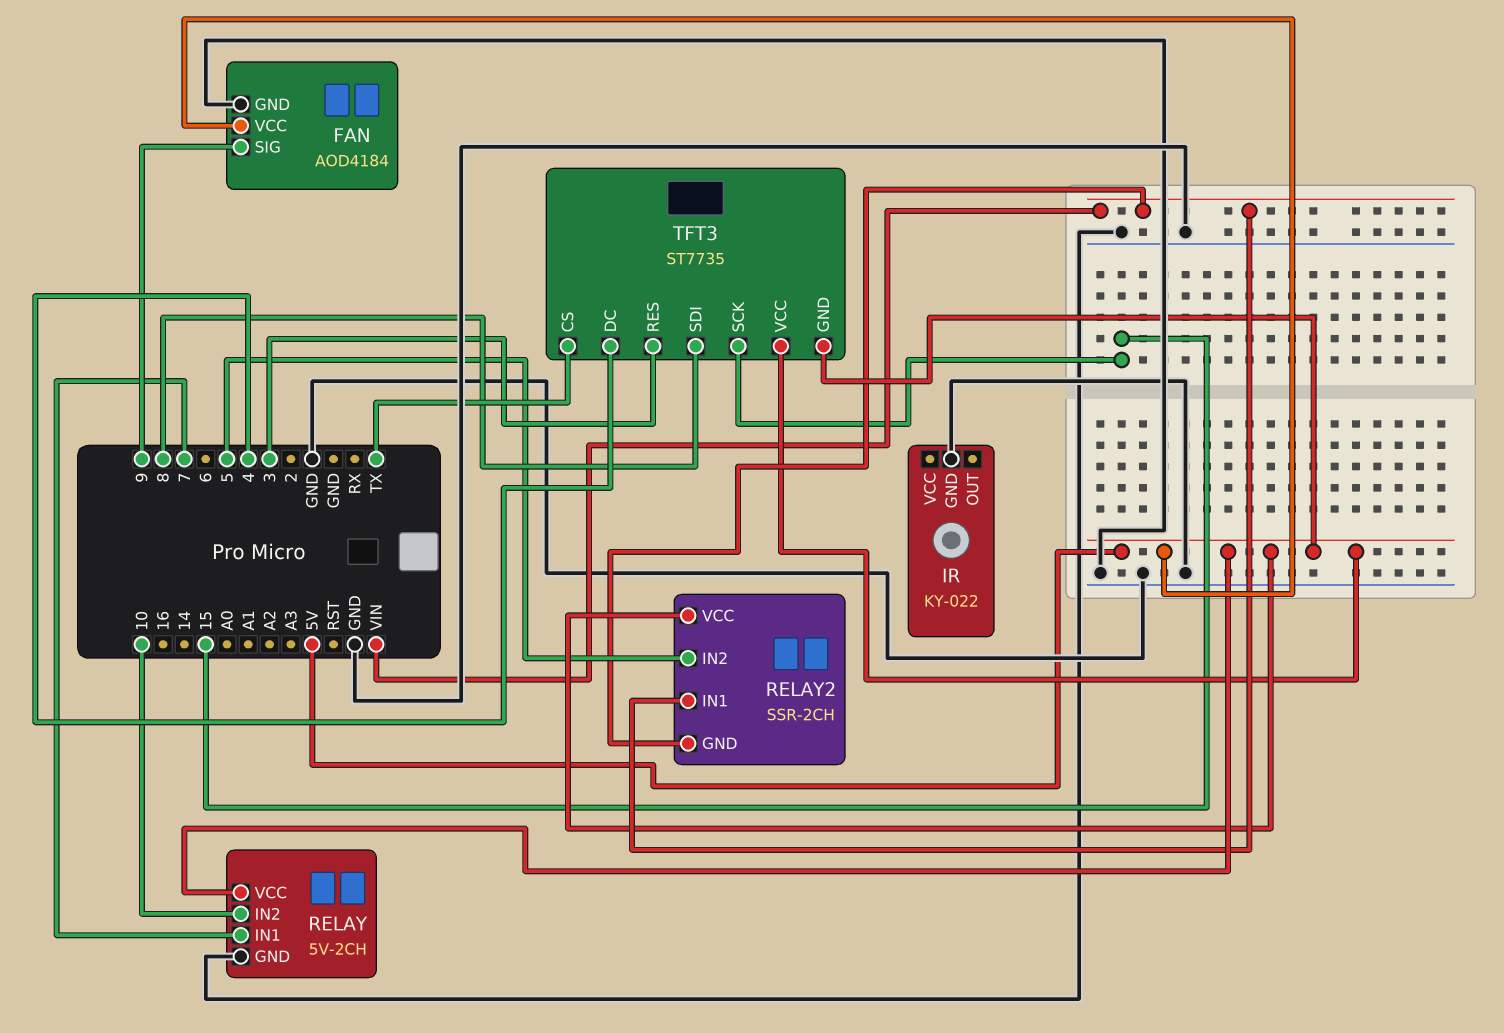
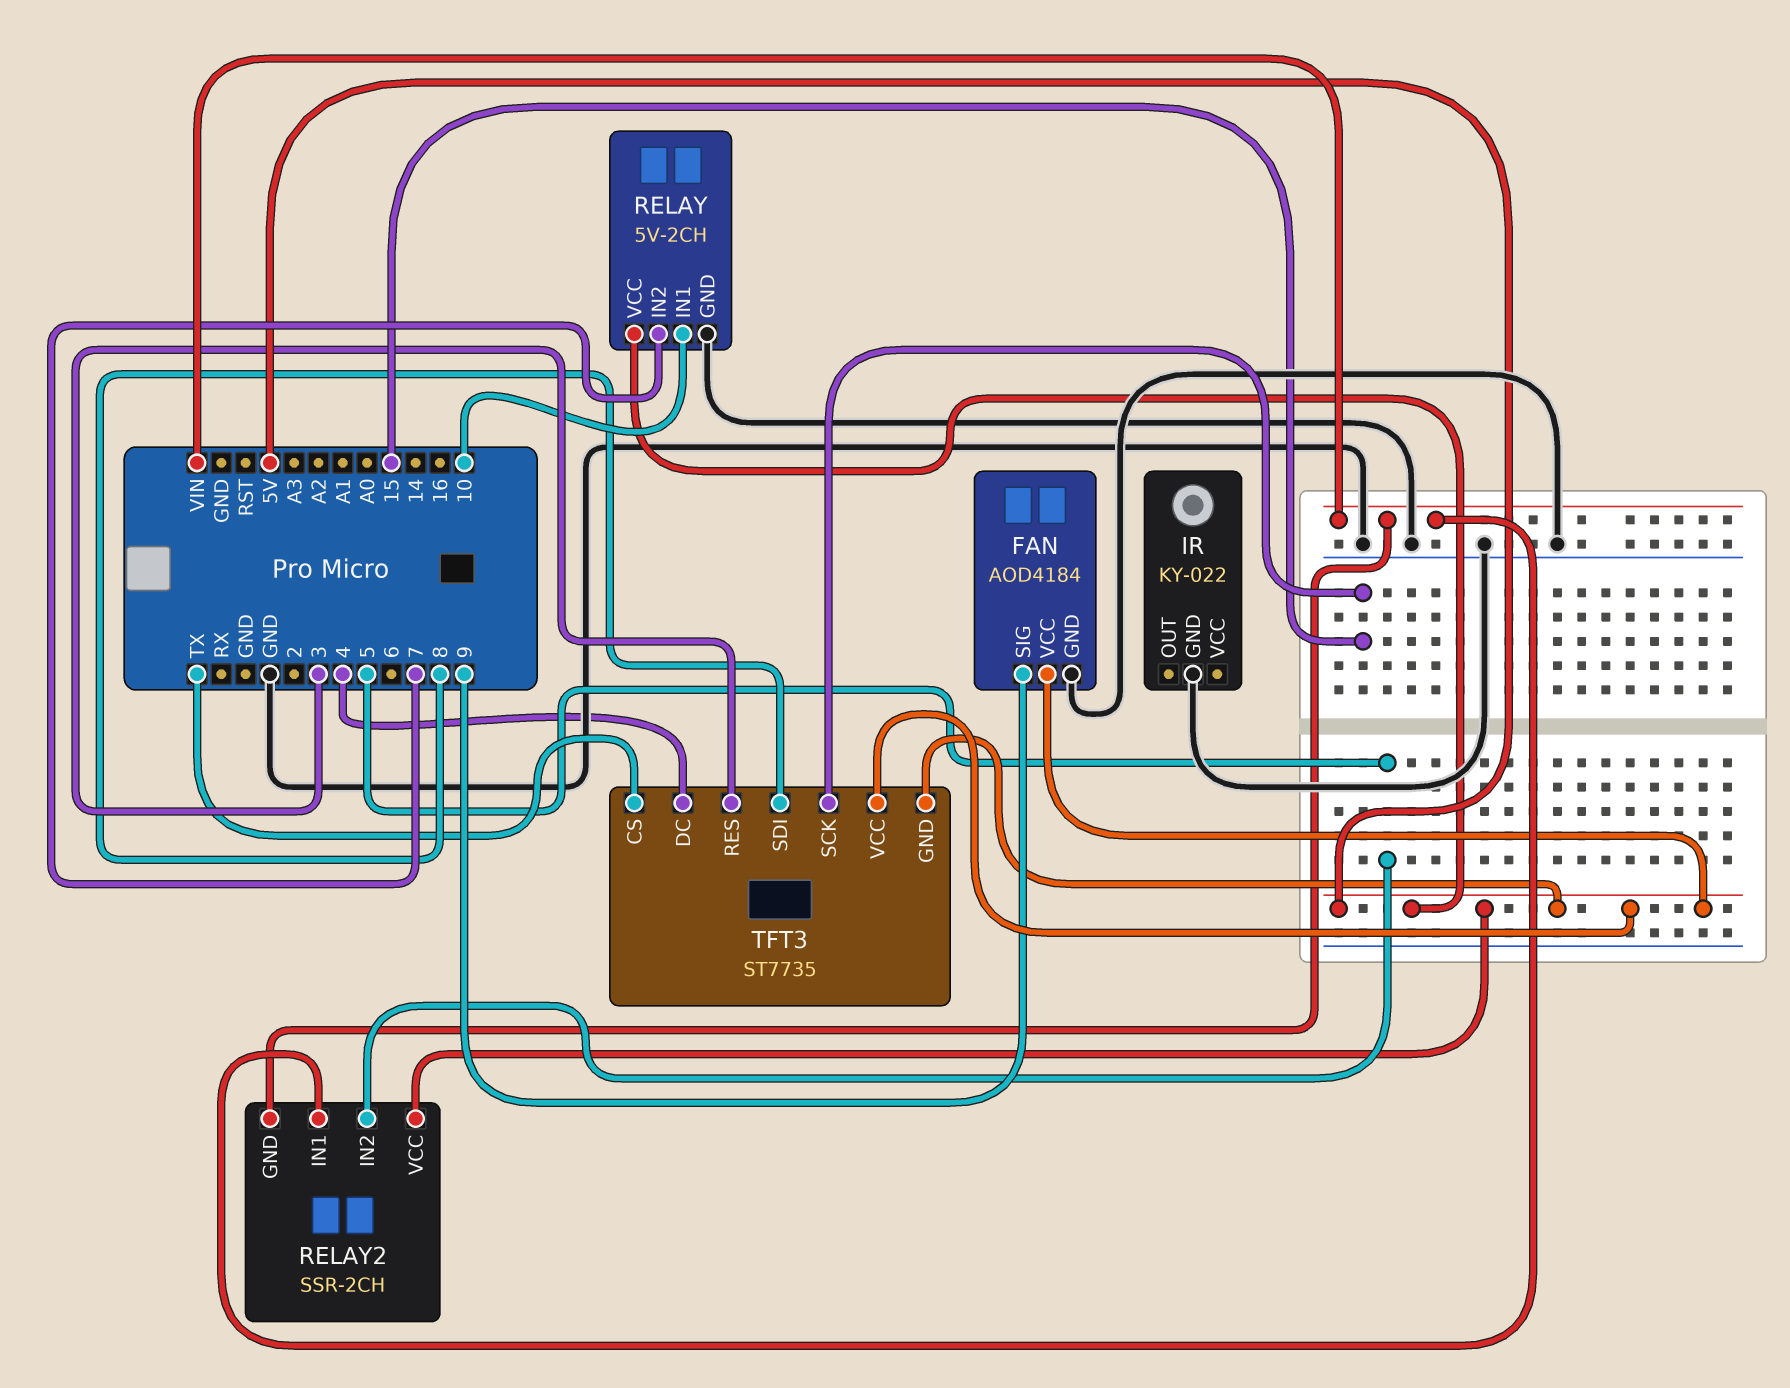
RELAY pin IN1: 7 -> 10
RELAY pin IN2: 10 -> 7

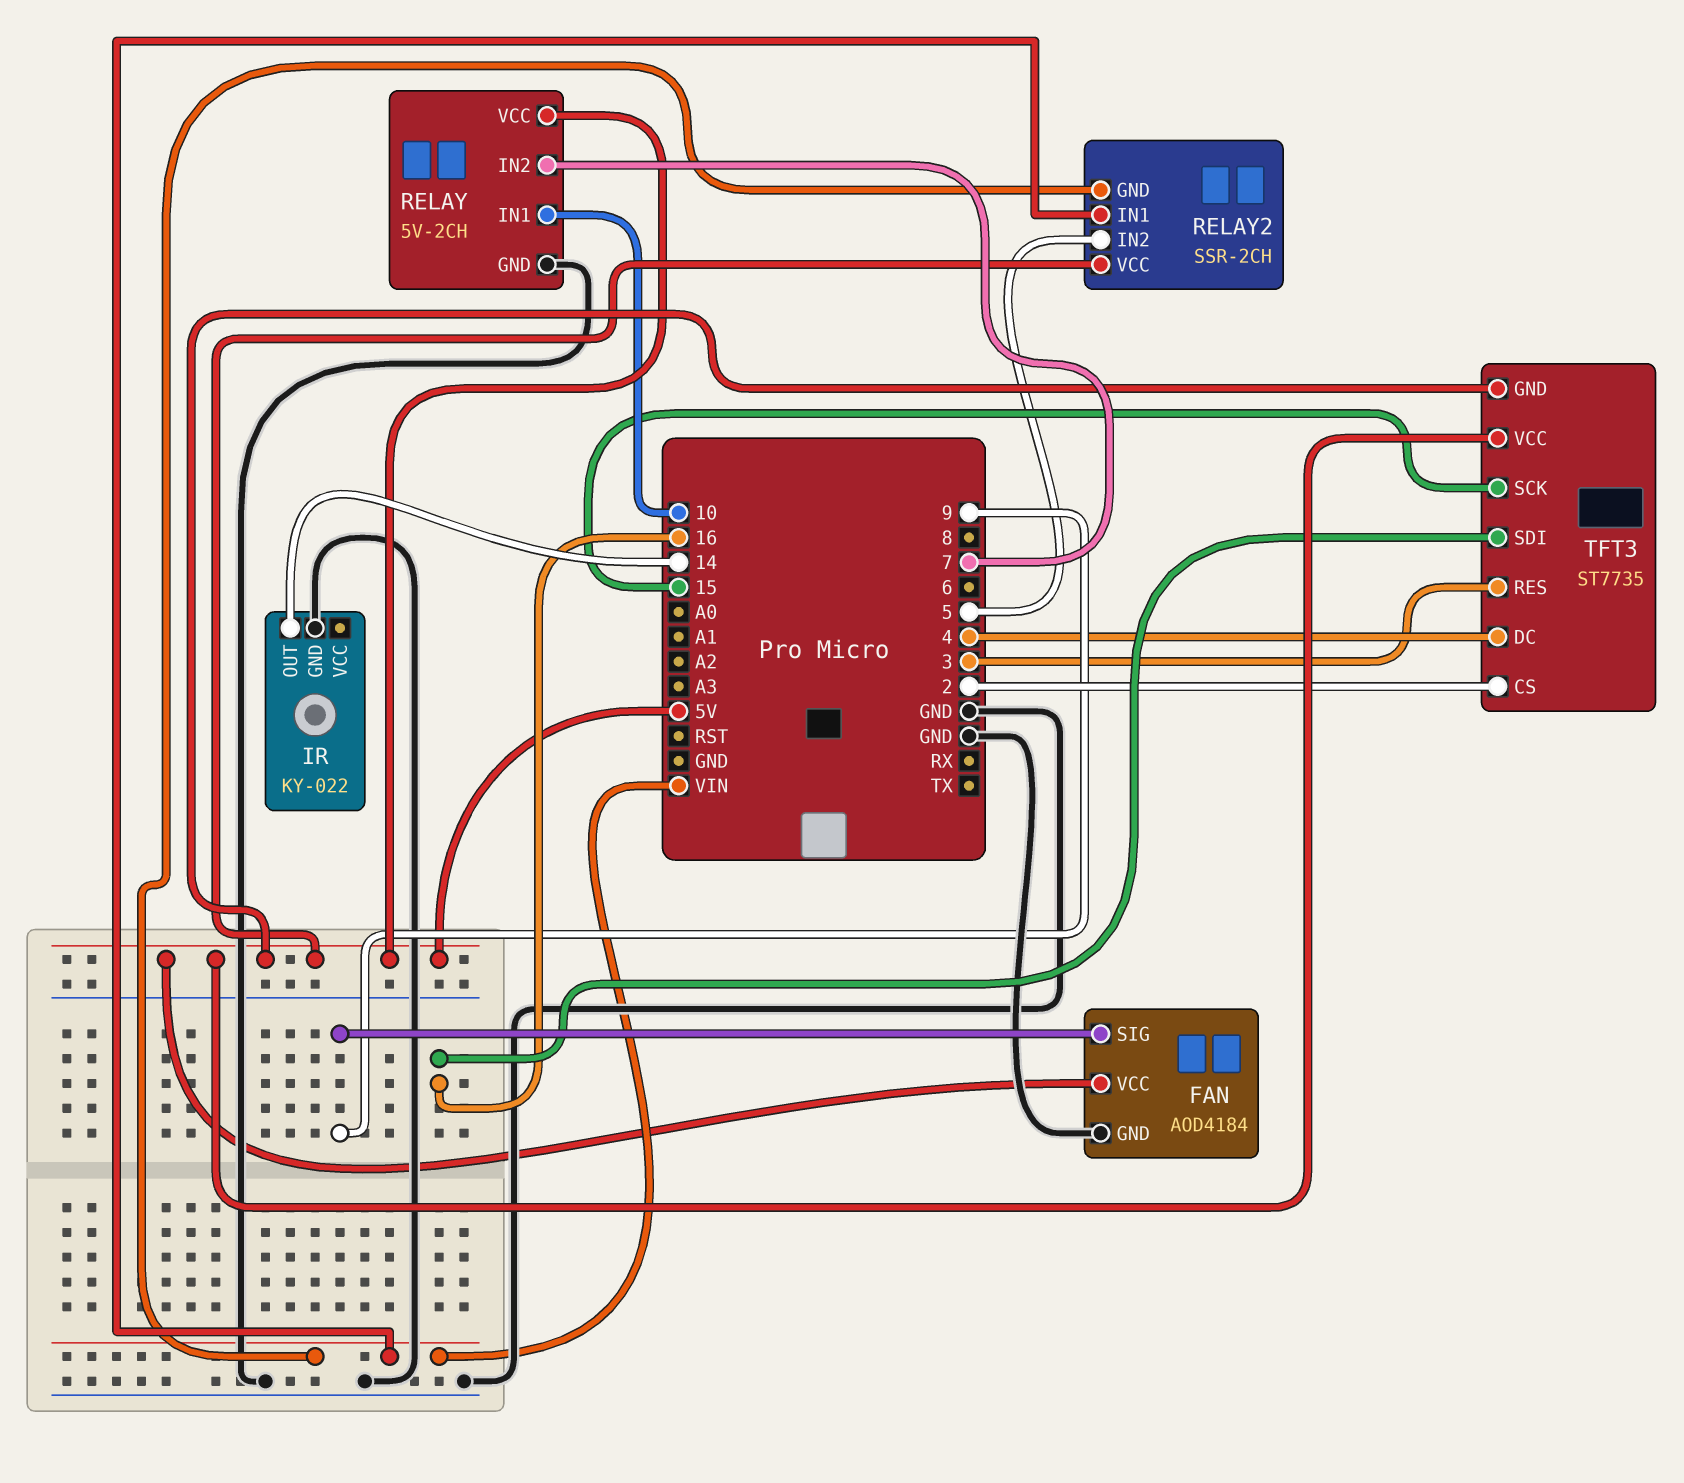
IR pin OUT: none -> 14
TFT3 pin CS: TX -> 2
TFT3 pin SDI: 8 -> 16

